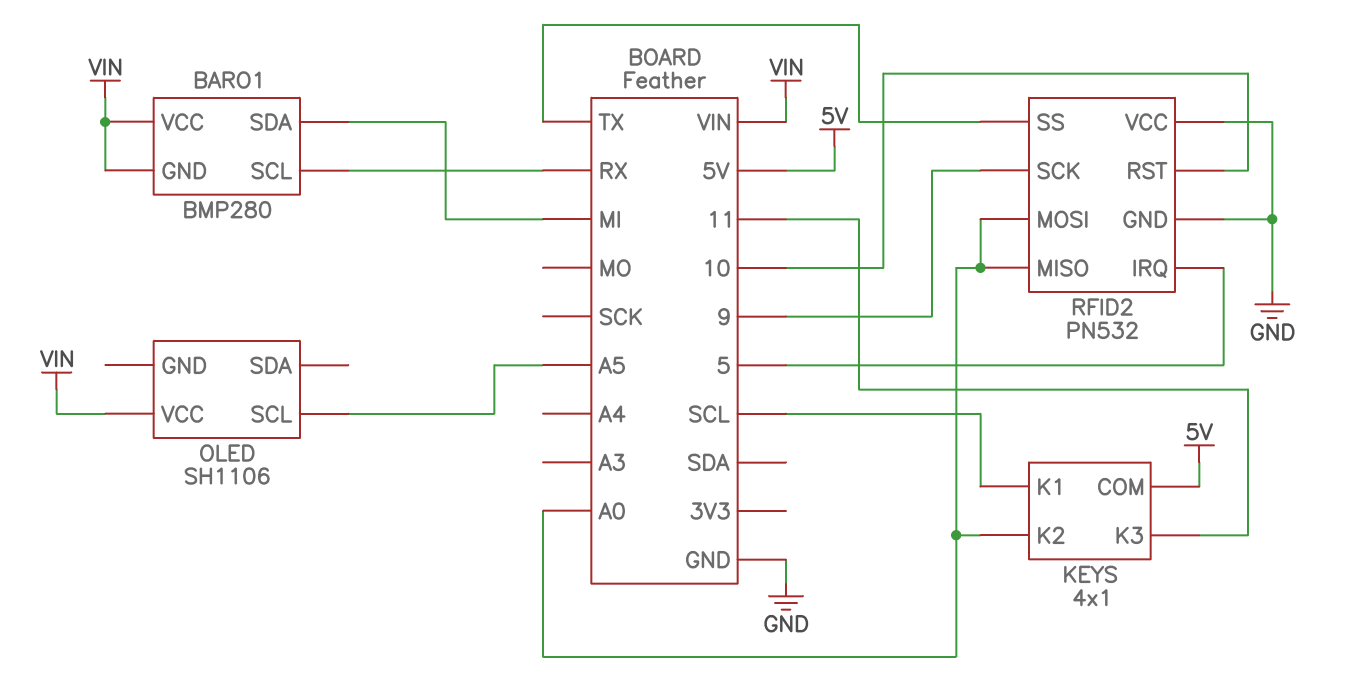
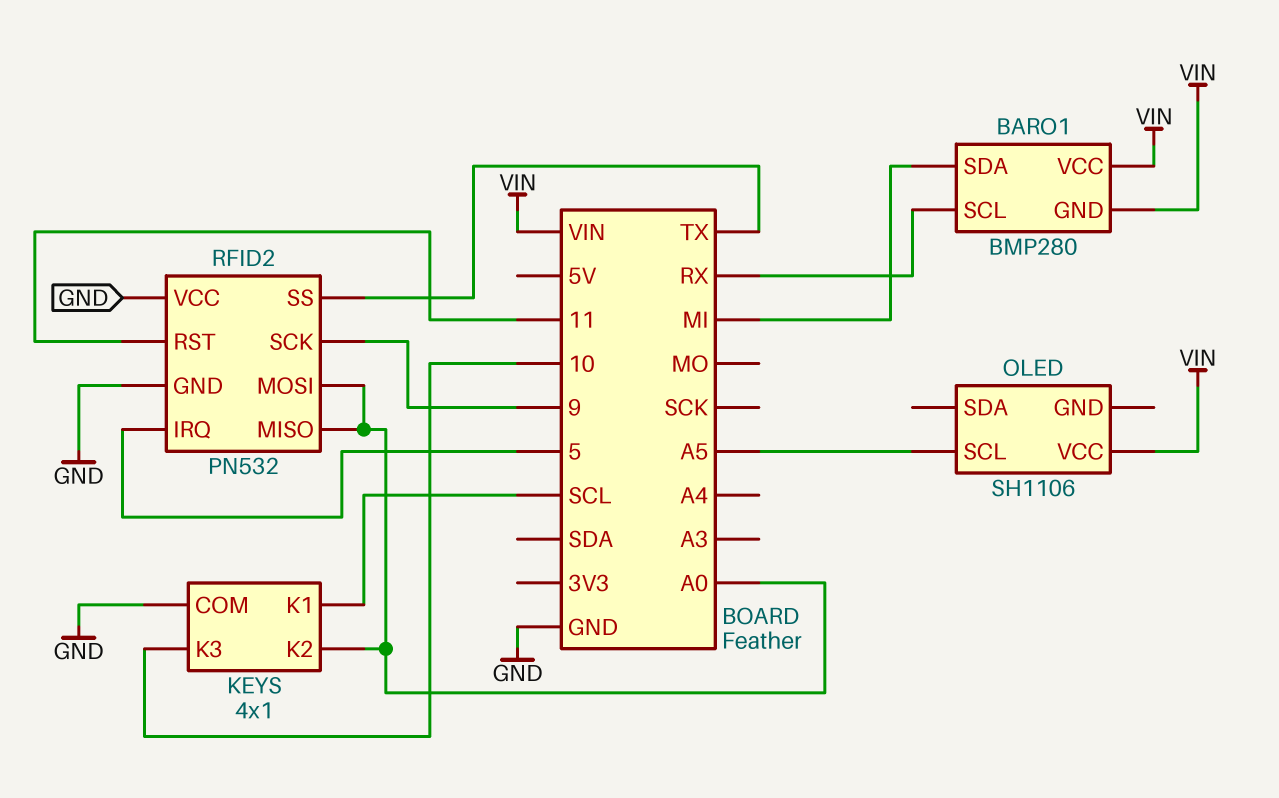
KEYS pin COM: 5V -> GND
KEYS pin K3: 11 -> 10
RFID2 pin RST: 10 -> 11

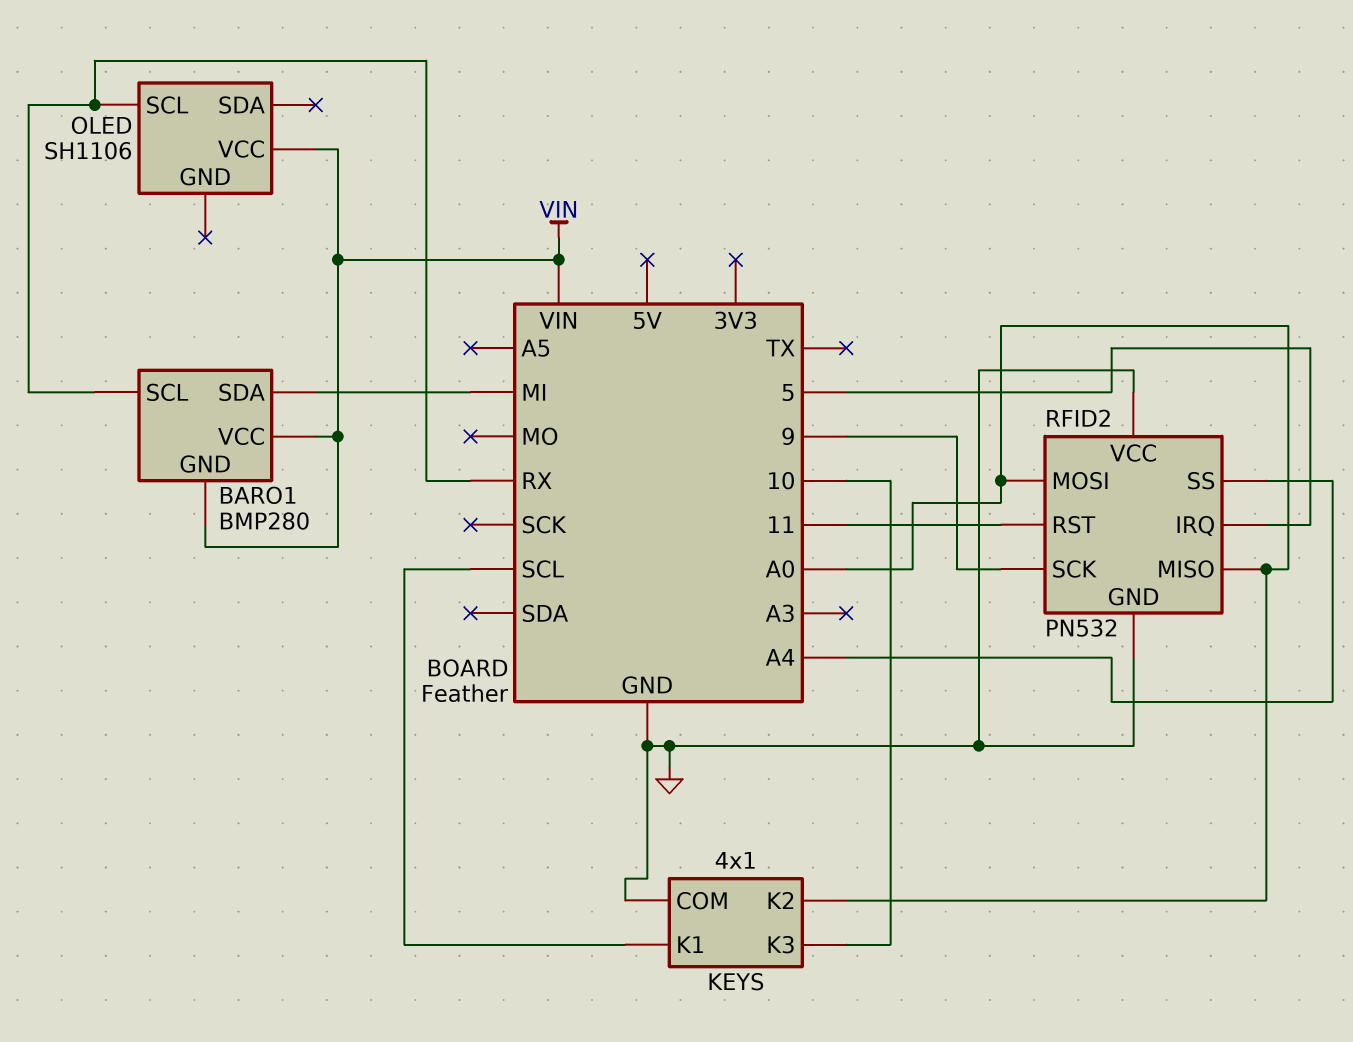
OLED pin SCL: A5 -> RX
RFID2 pin SS: TX -> A4

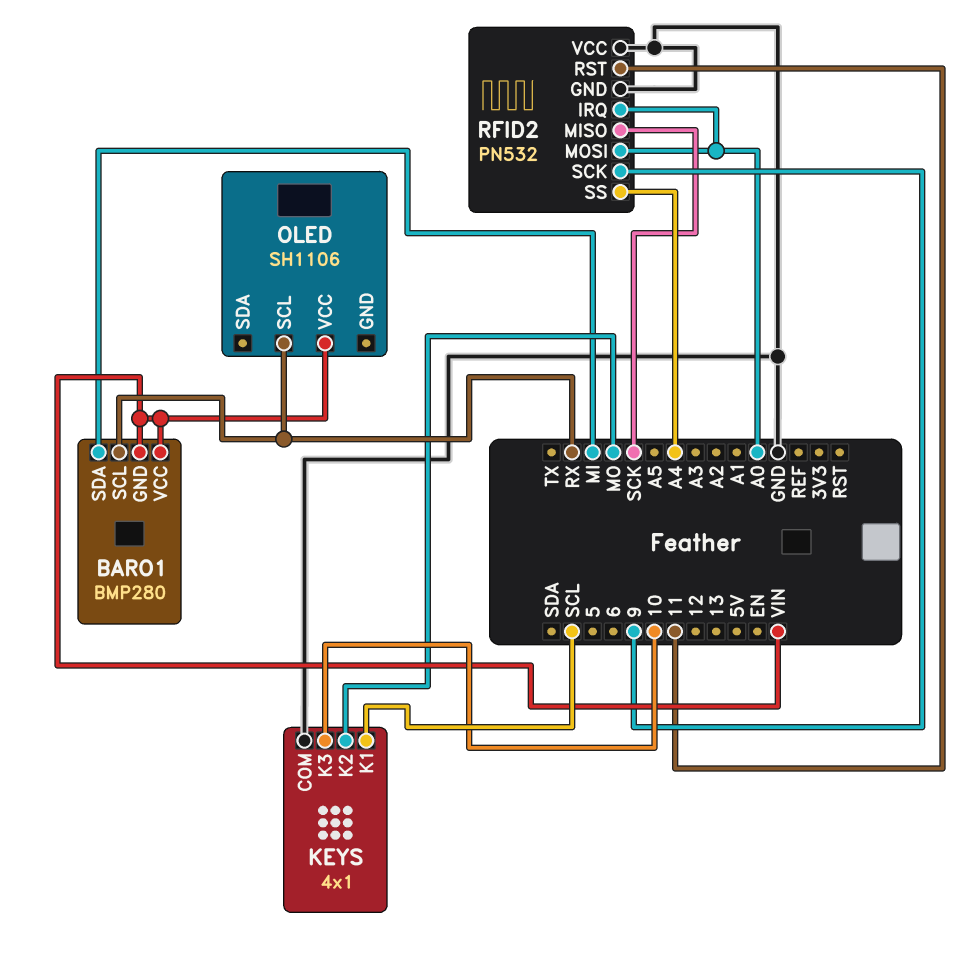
KEYS pin K2: A0 -> MO
RFID2 pin IRQ: 5 -> A0
RFID2 pin MISO: A0 -> SCK

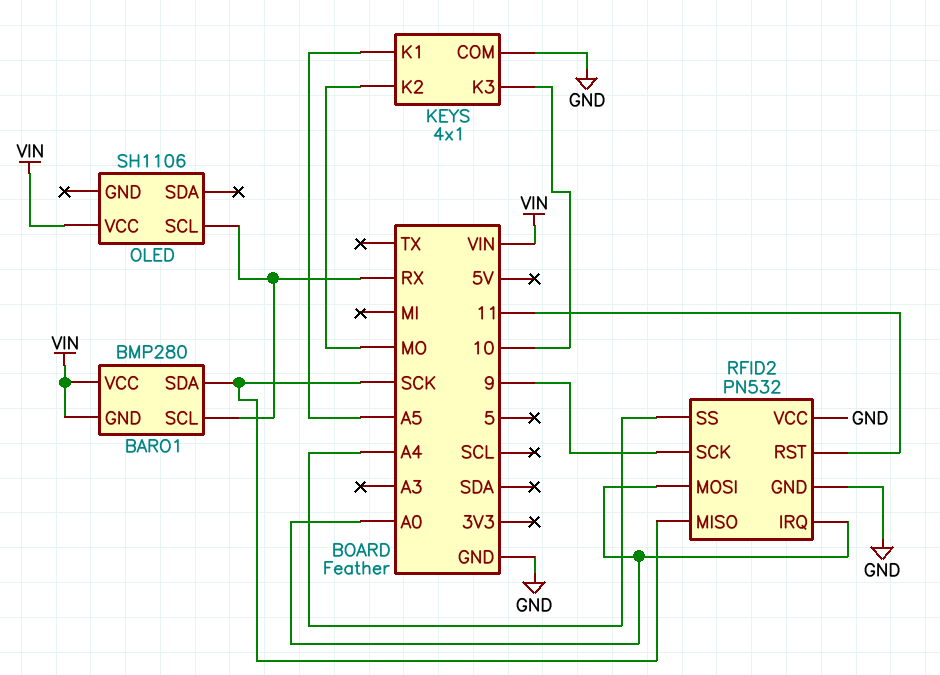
BARO1 pin SDA: MI -> SCK
KEYS pin K1: SCL -> A5

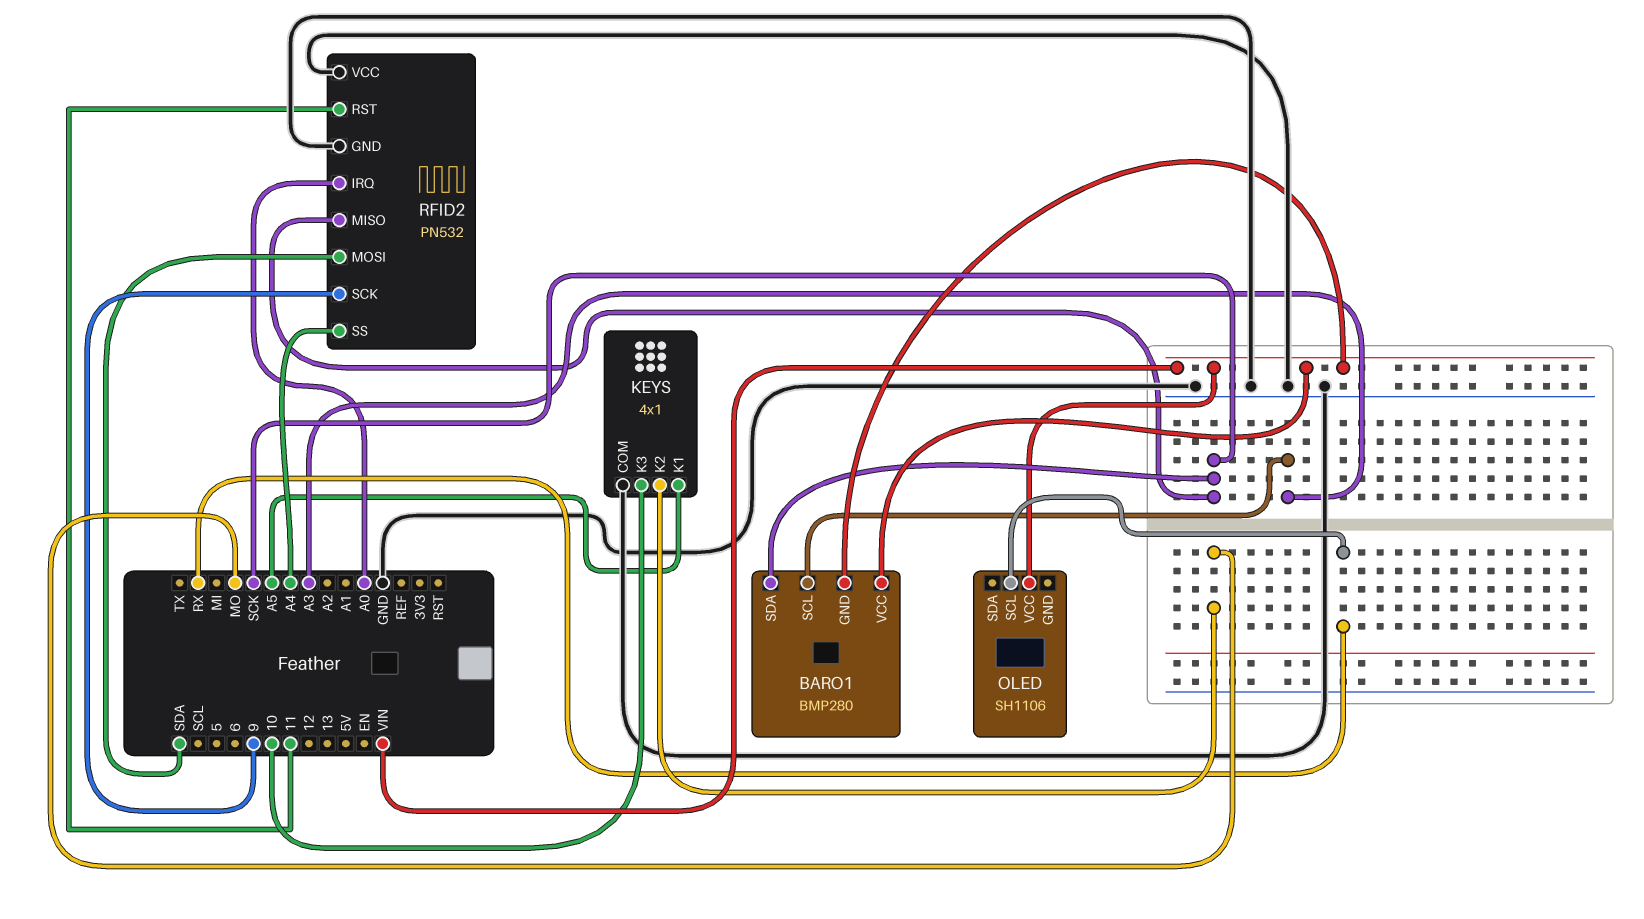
BARO1 pin SCL: RX -> A3
RFID2 pin MOSI: A0 -> SDA

